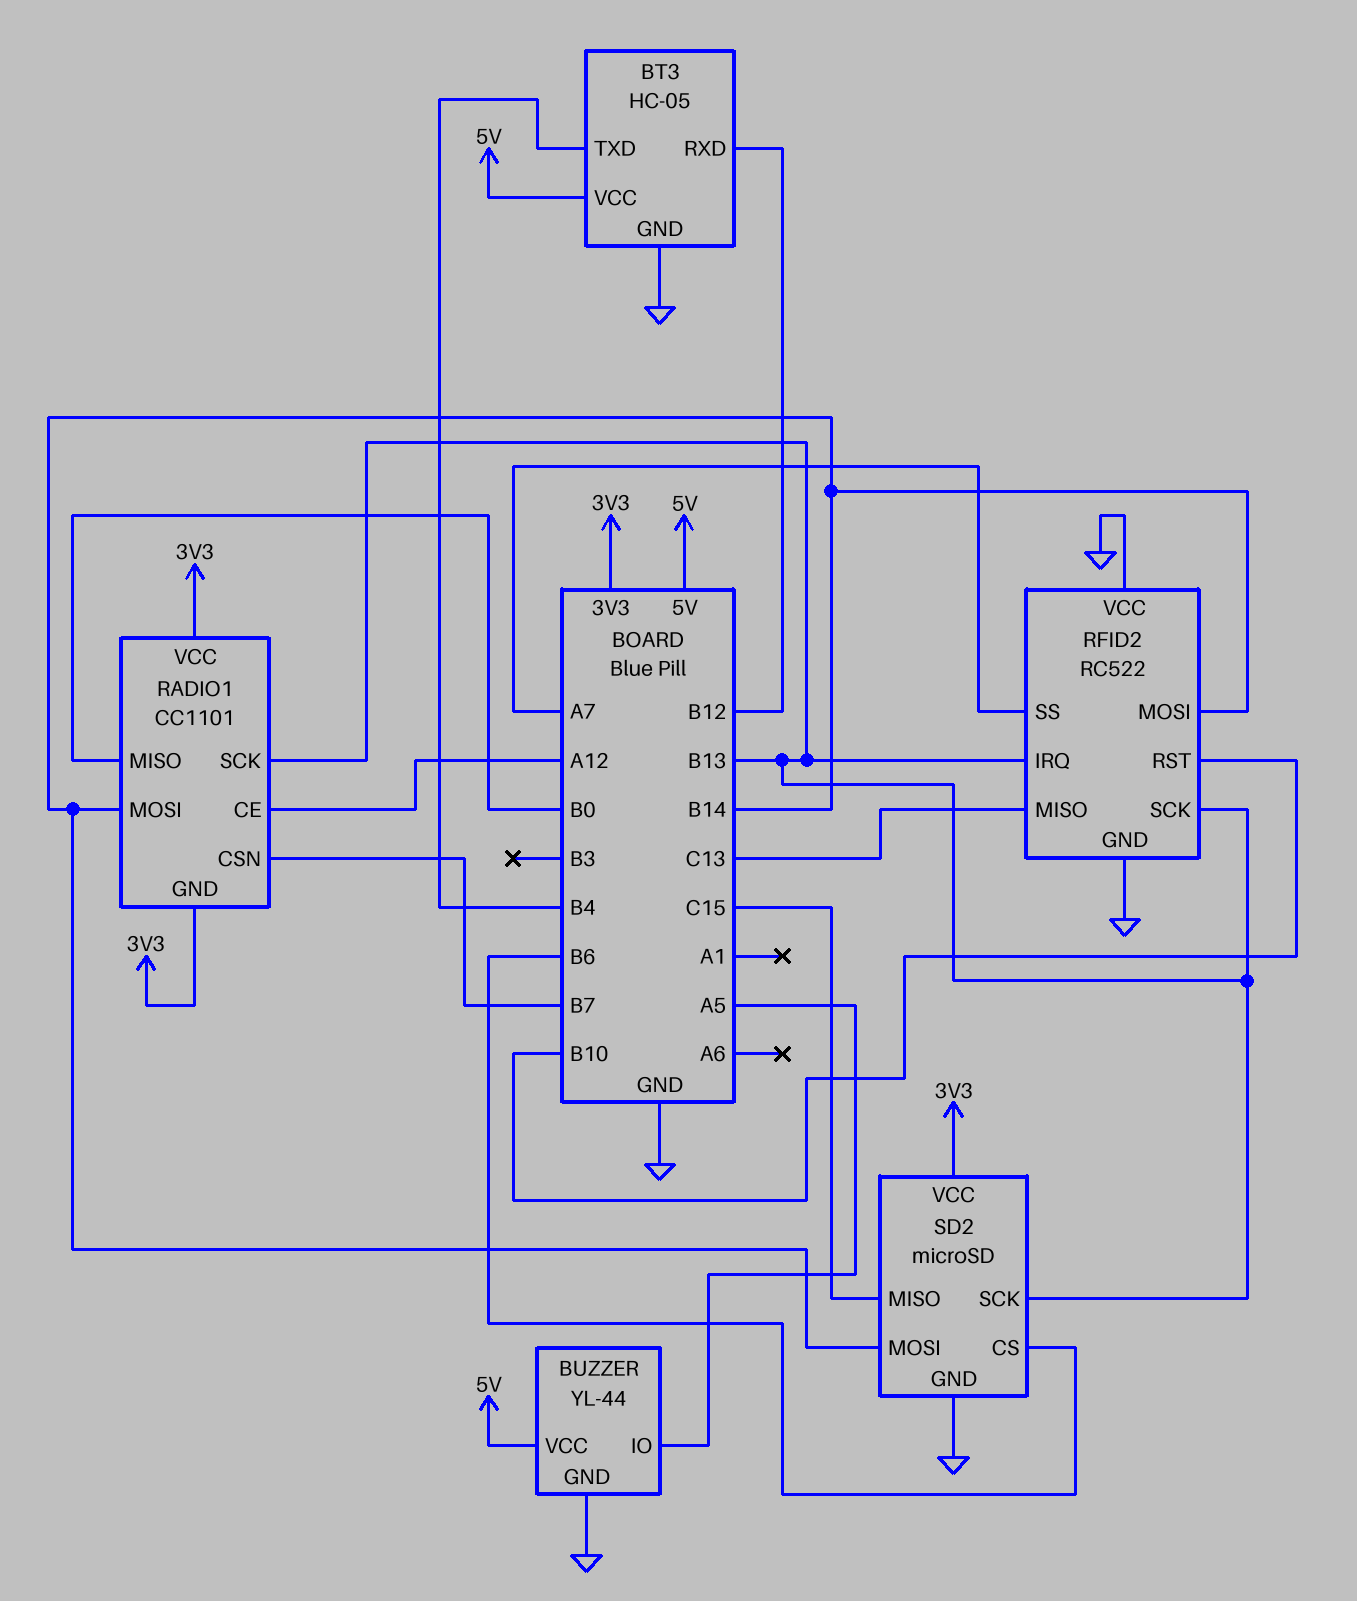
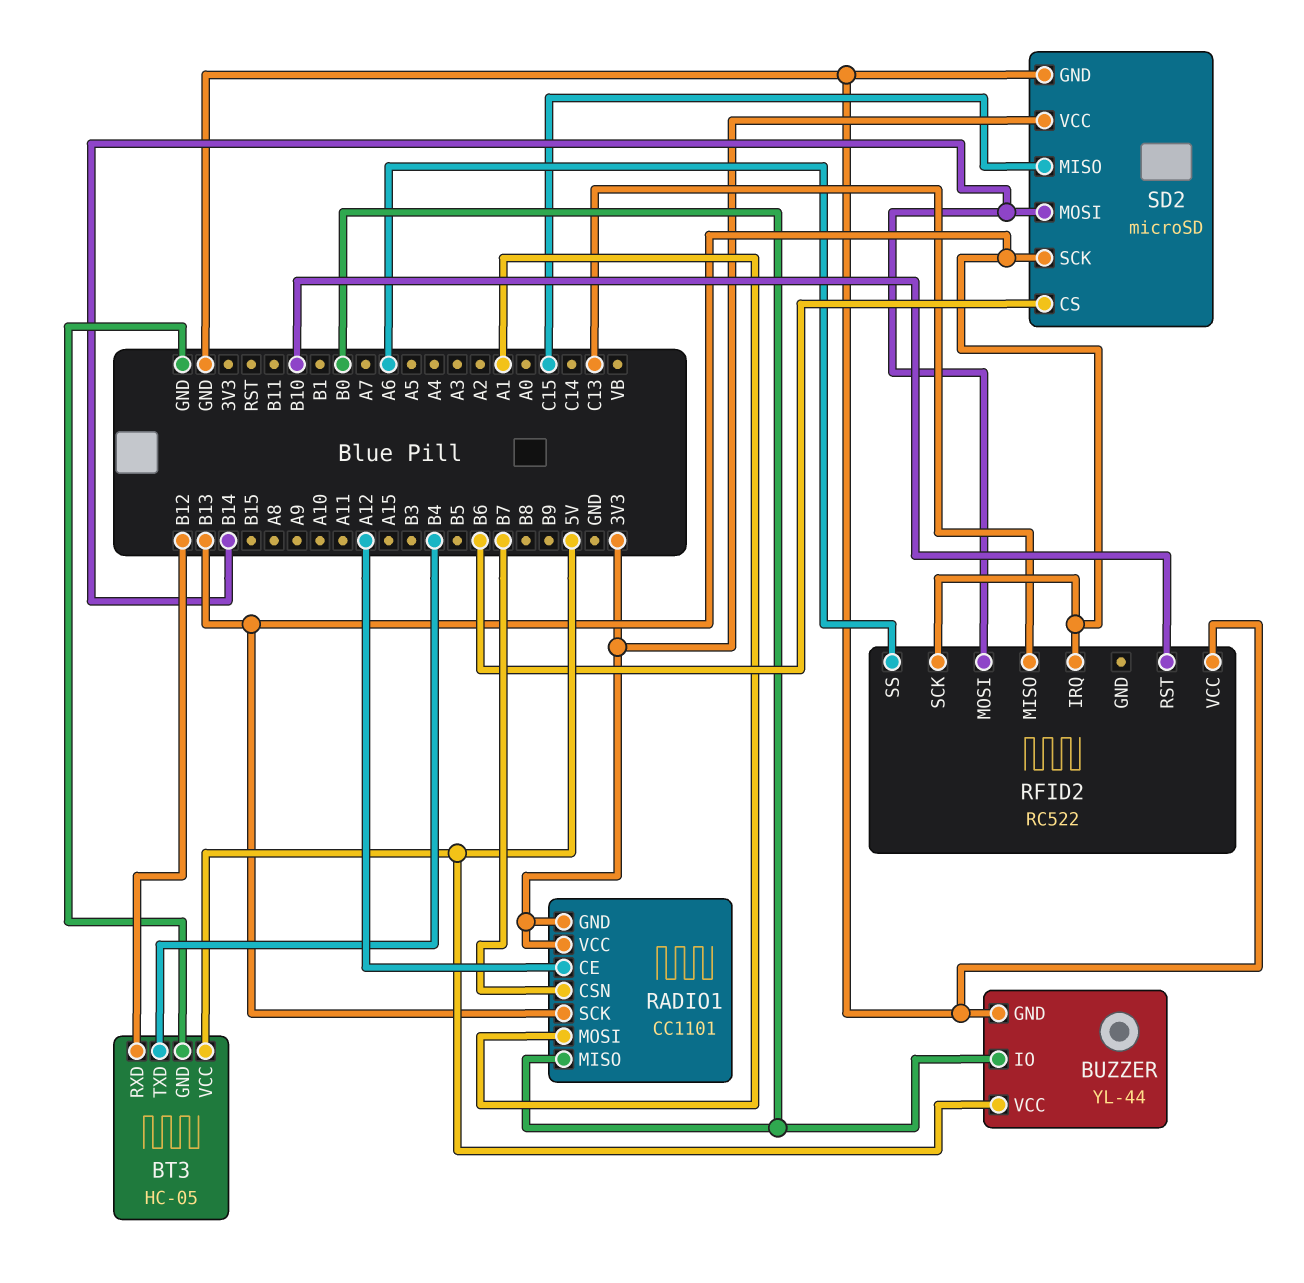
BUZZER pin IO: A5 -> B0
RADIO1 pin MOSI: B14 -> A1
RFID2 pin GND: GND -> none
RFID2 pin SS: A7 -> A6

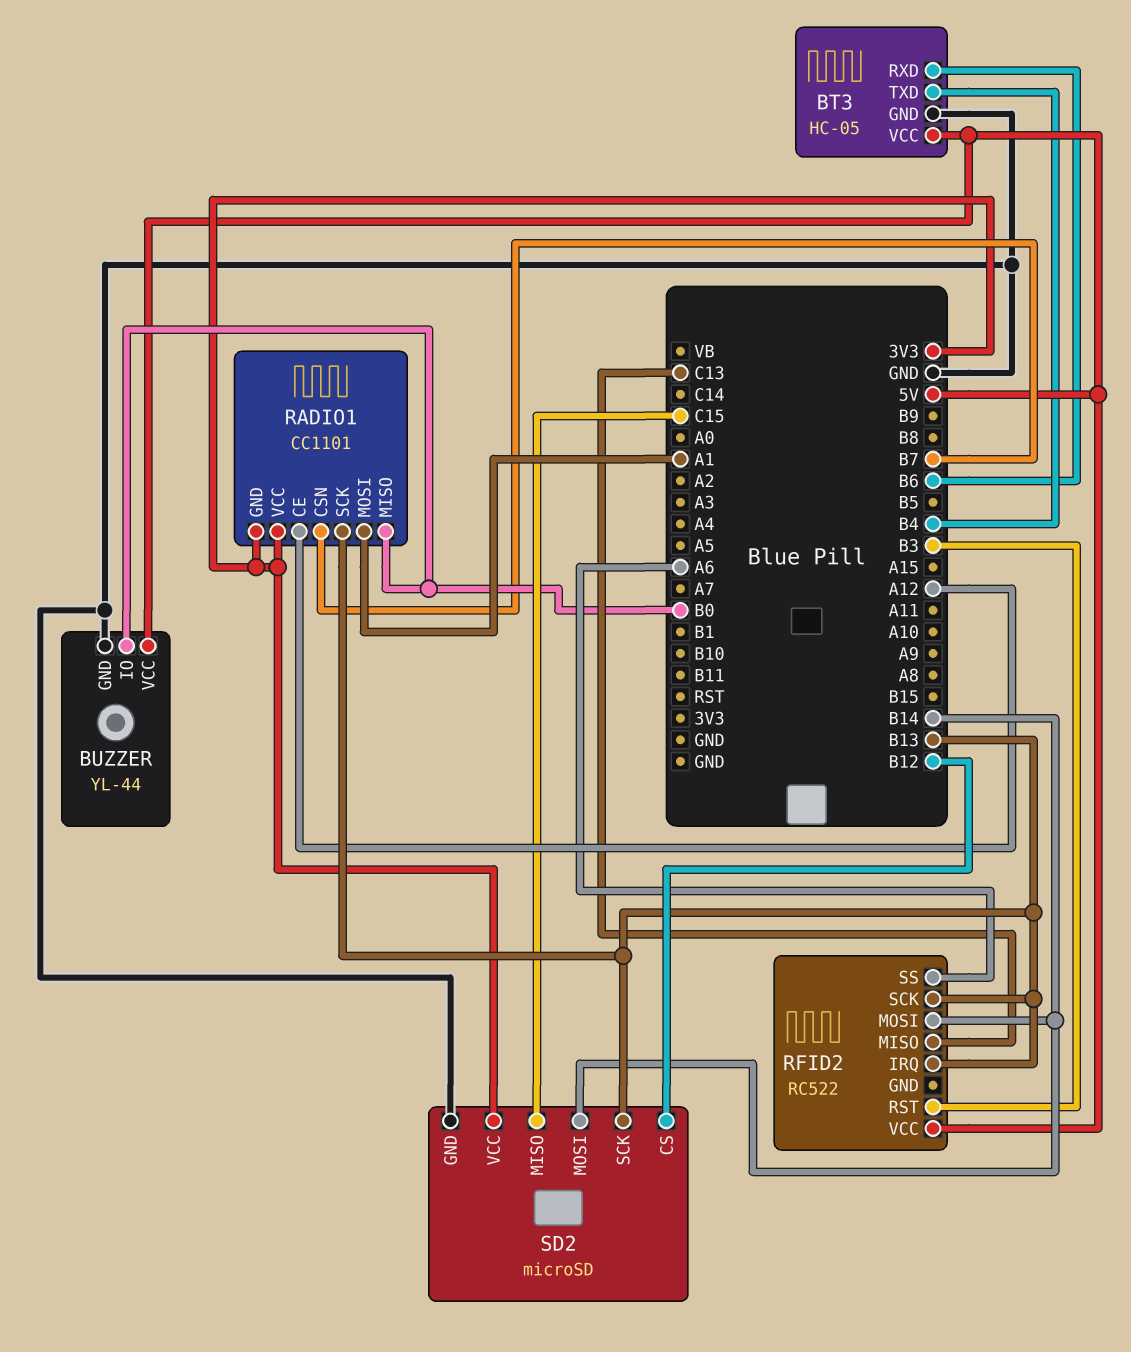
BT3 pin RXD: B12 -> B6
RFID2 pin RST: B10 -> B3
RFID2 pin VCC: GND -> 5V
SD2 pin CS: B6 -> B12

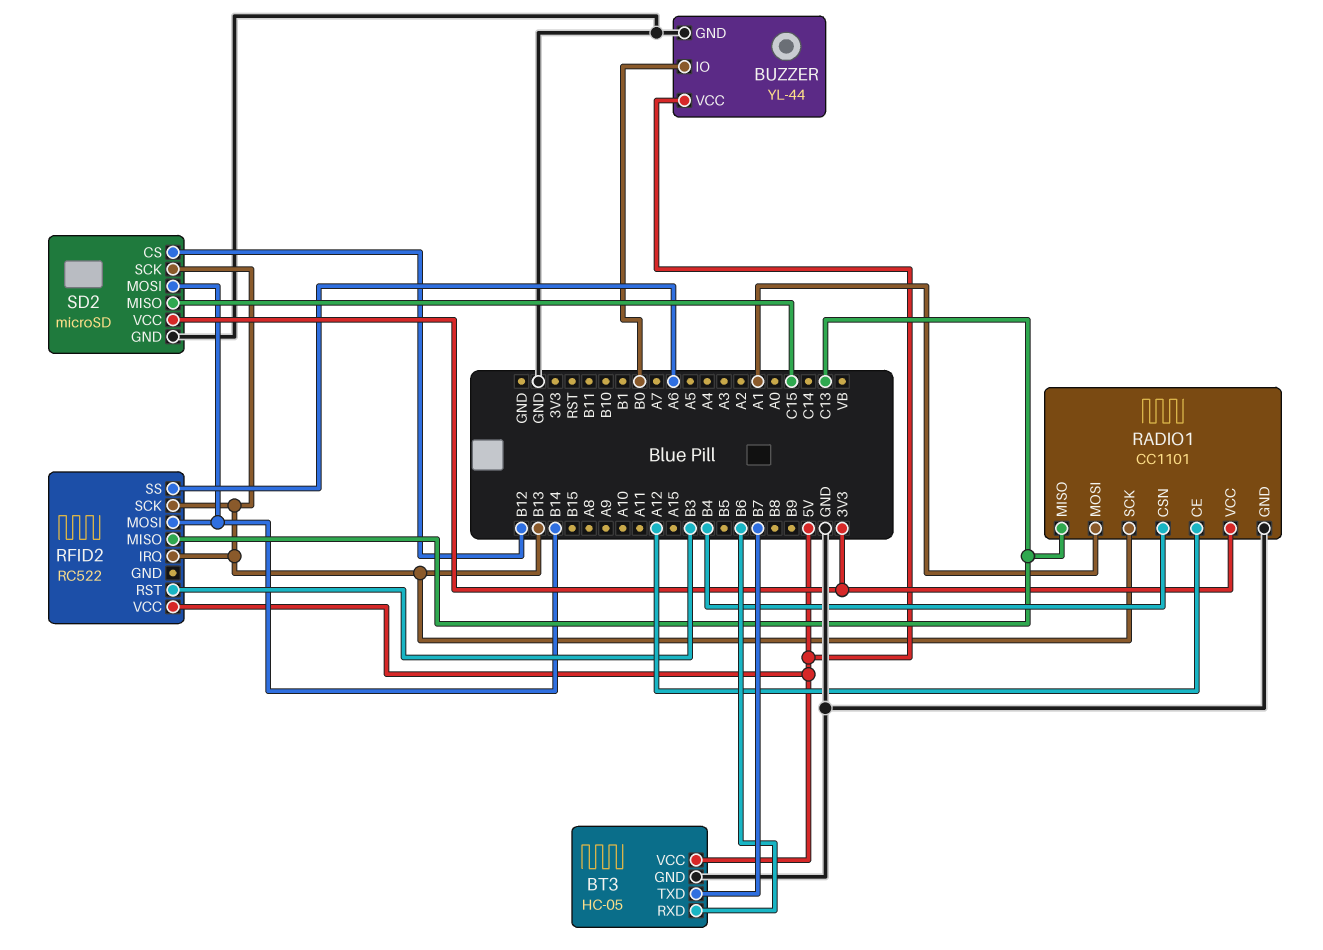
BT3 pin TXD: B4 -> B7
RADIO1 pin CSN: B7 -> B4
RADIO1 pin GND: 3V3 -> GND
RADIO1 pin MISO: B0 -> C13

